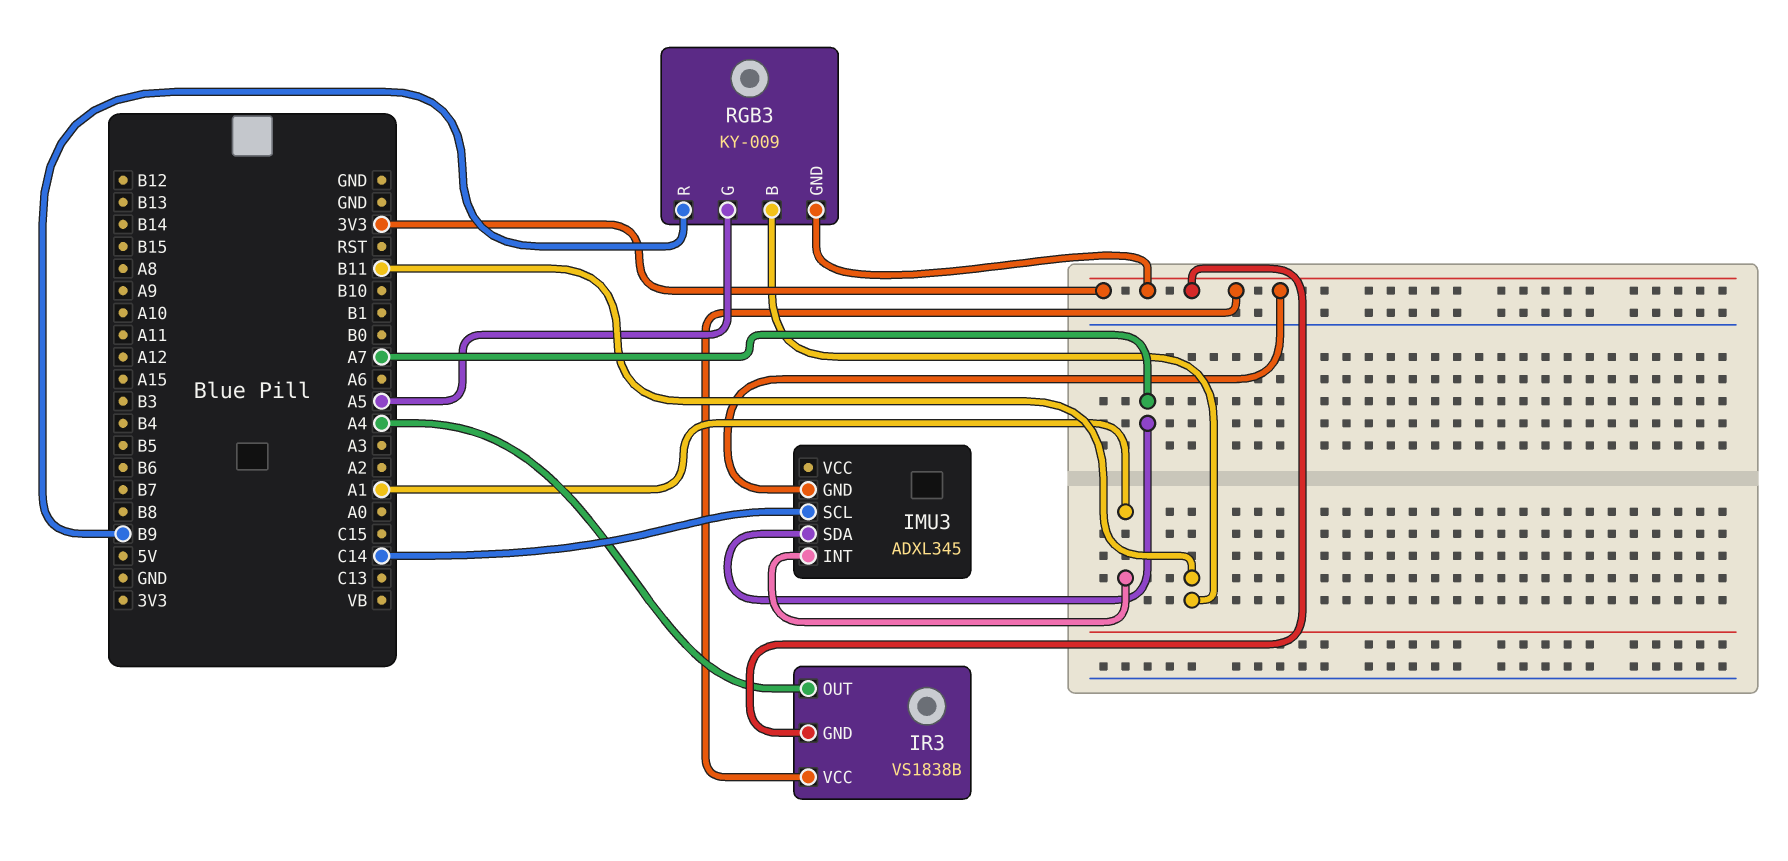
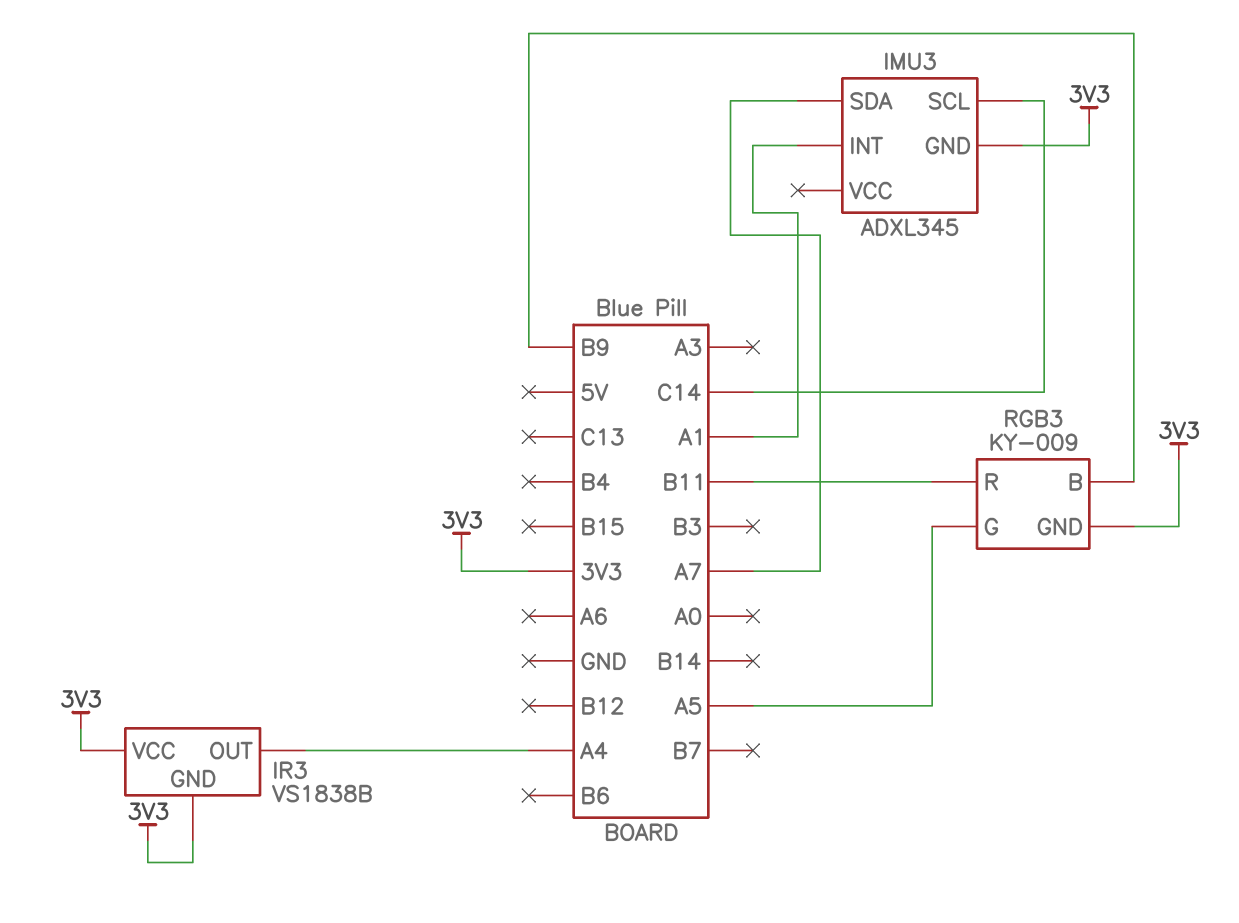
RGB3 pin B: B11 -> B9
RGB3 pin R: B9 -> B11

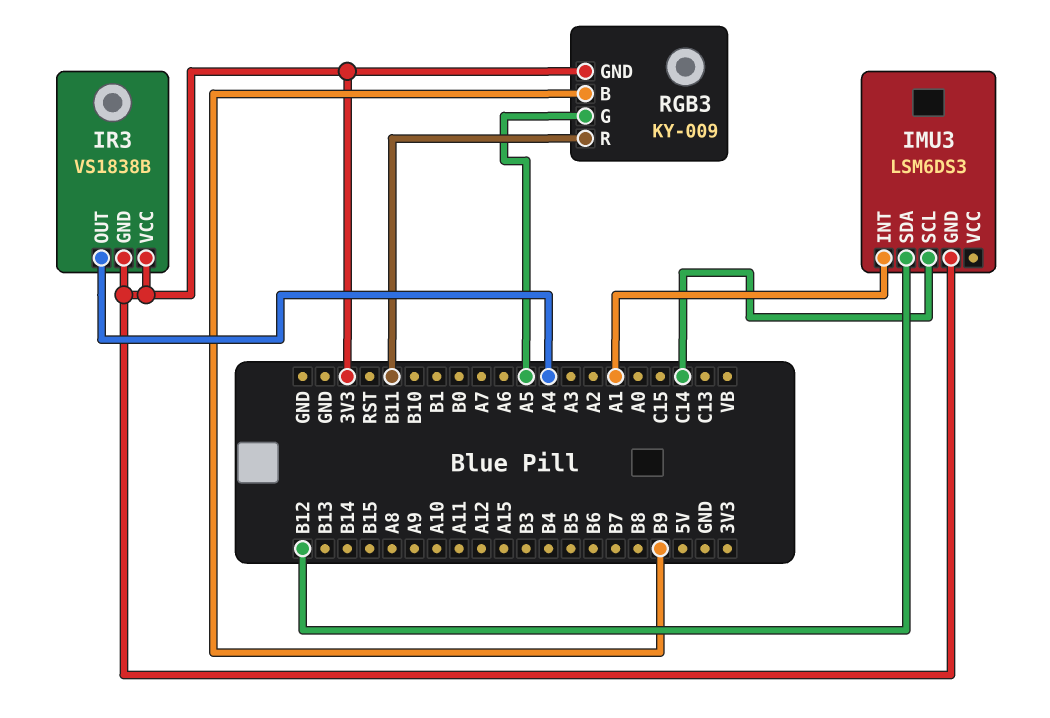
IMU3: ADXL345 -> LSM6DS3
IMU3 pin SDA: A7 -> B12

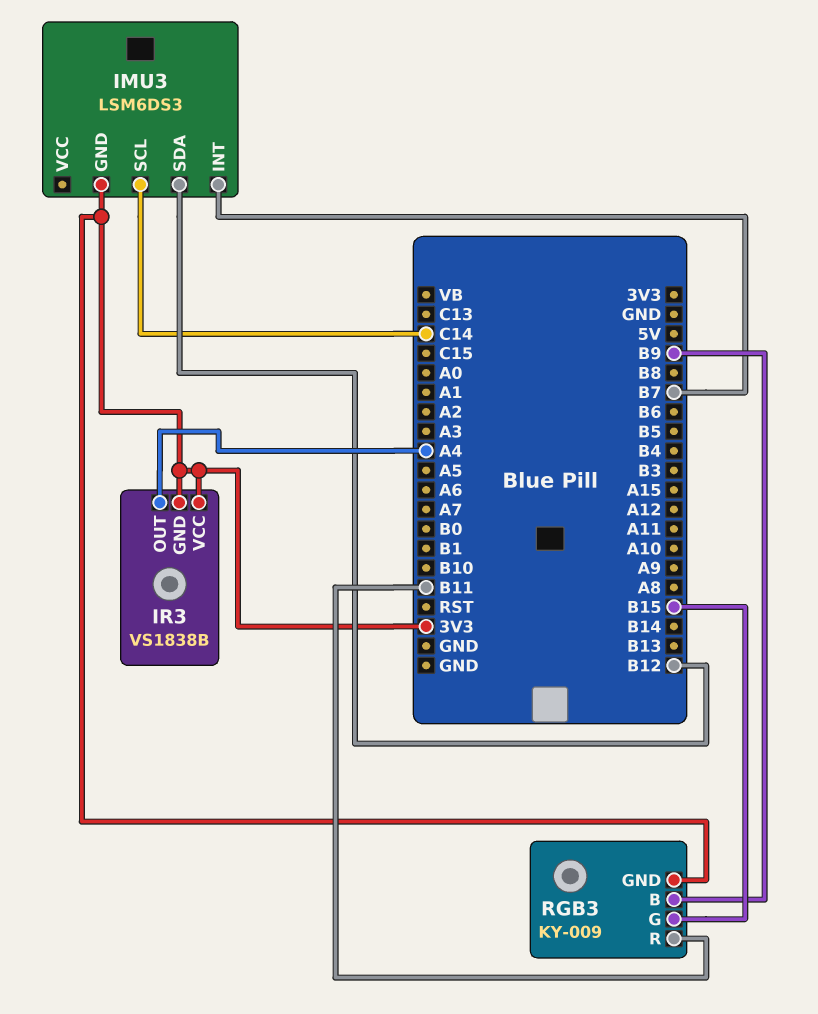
IMU3 pin INT: A1 -> B7
RGB3 pin G: A5 -> B15

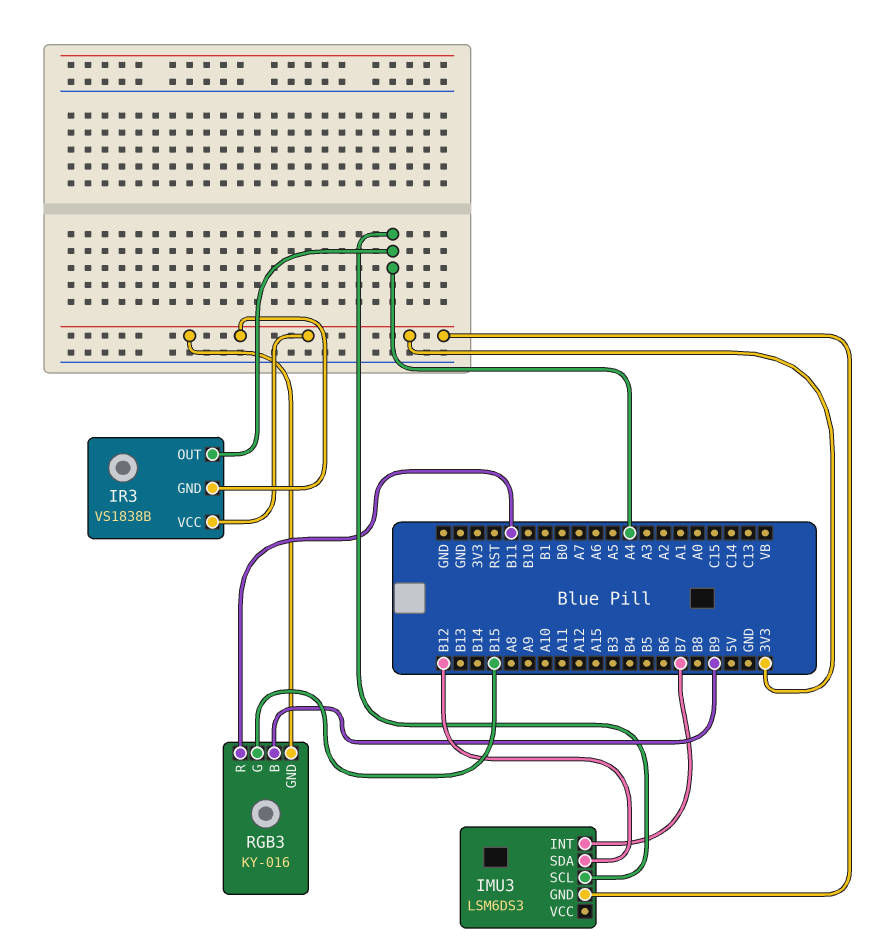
IMU3 pin SCL: C14 -> A4
RGB3: KY-009 -> KY-016

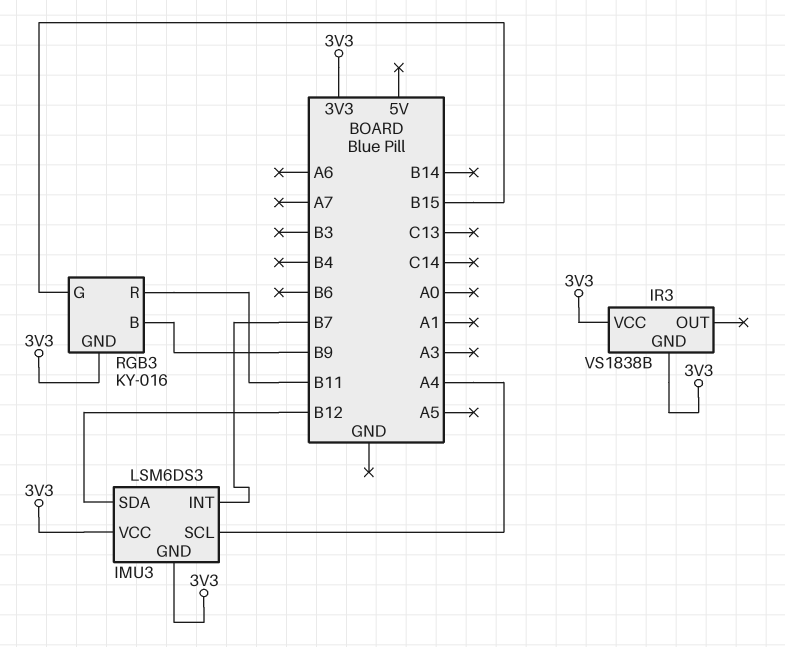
IMU3 pin VCC: none -> 3V3
IR3 pin OUT: A4 -> none

